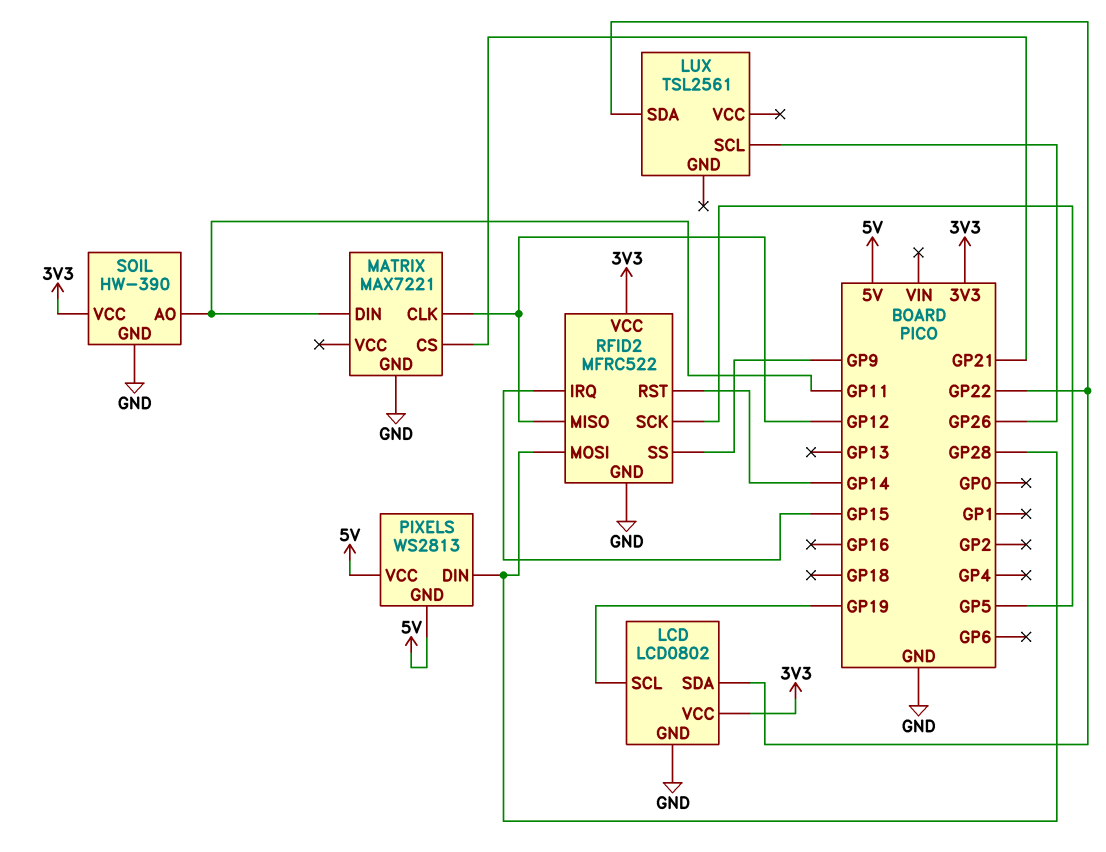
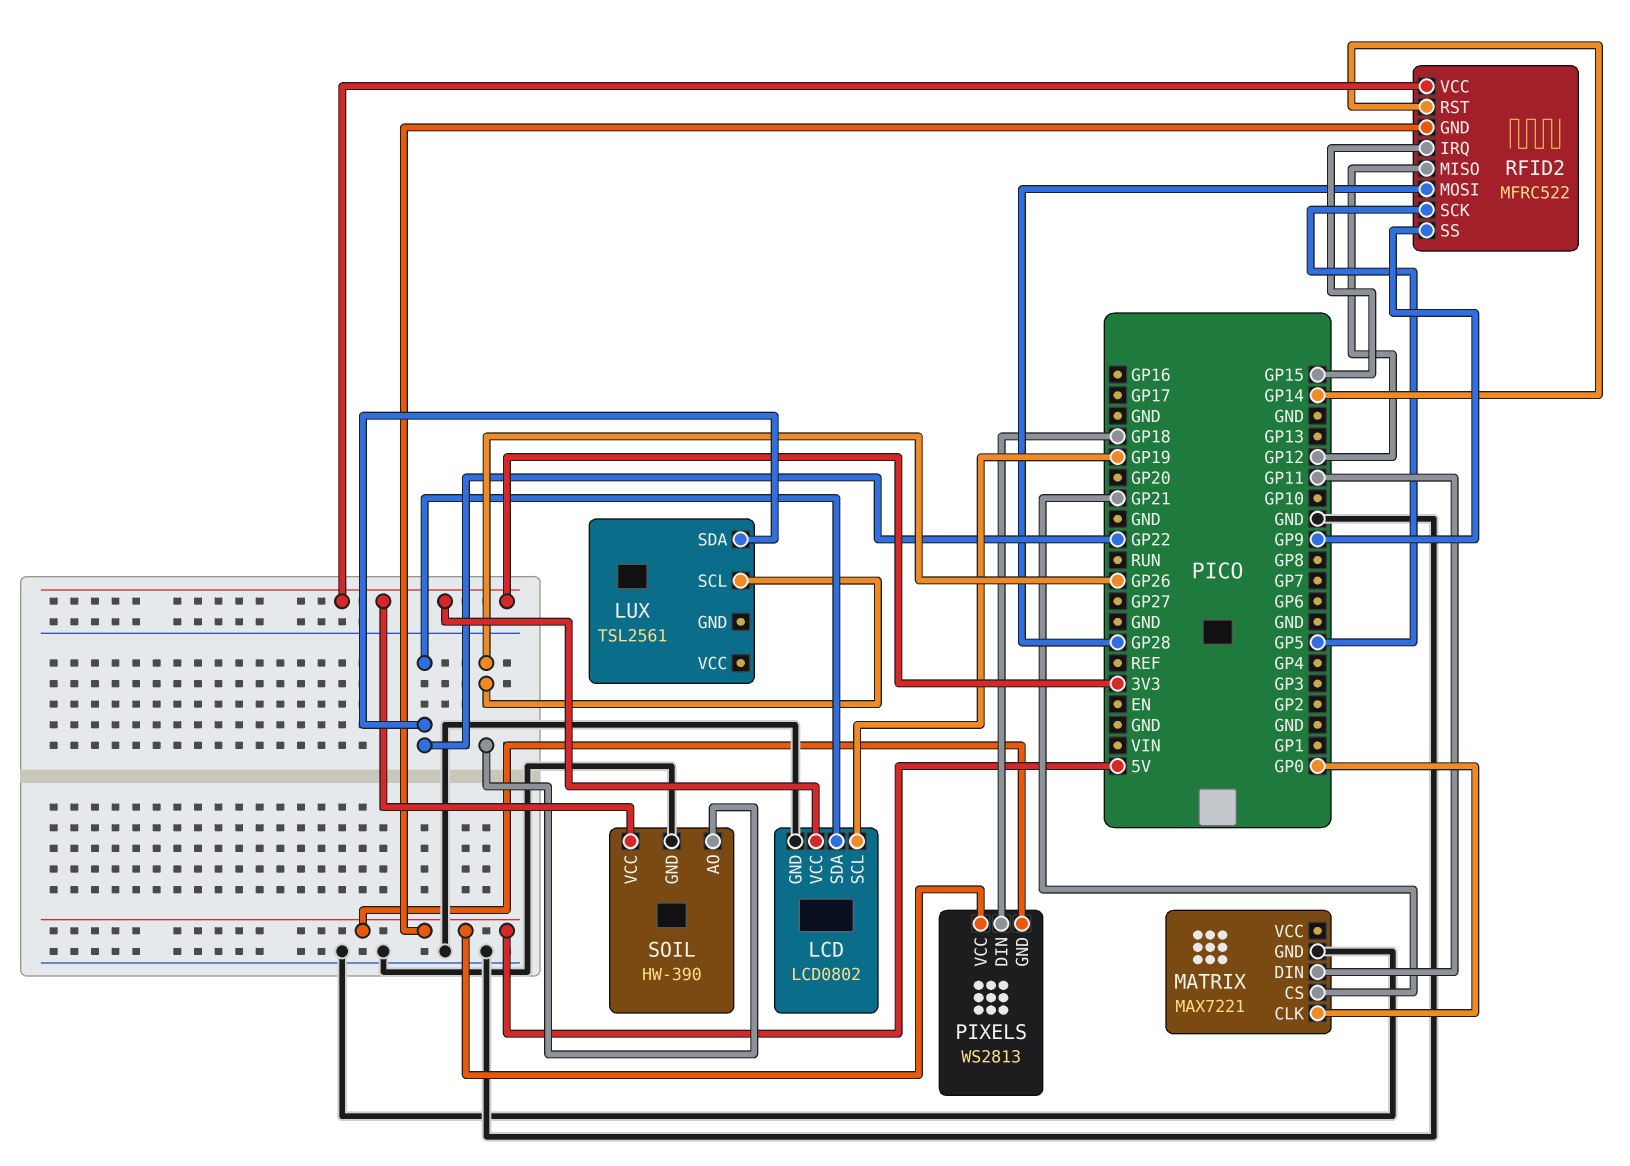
MATRIX pin CLK: GP12 -> GP0
PIXELS pin DIN: GP28 -> GP18
RFID2 pin GND: GND -> 5V
SOIL pin AO: GP11 -> GP26

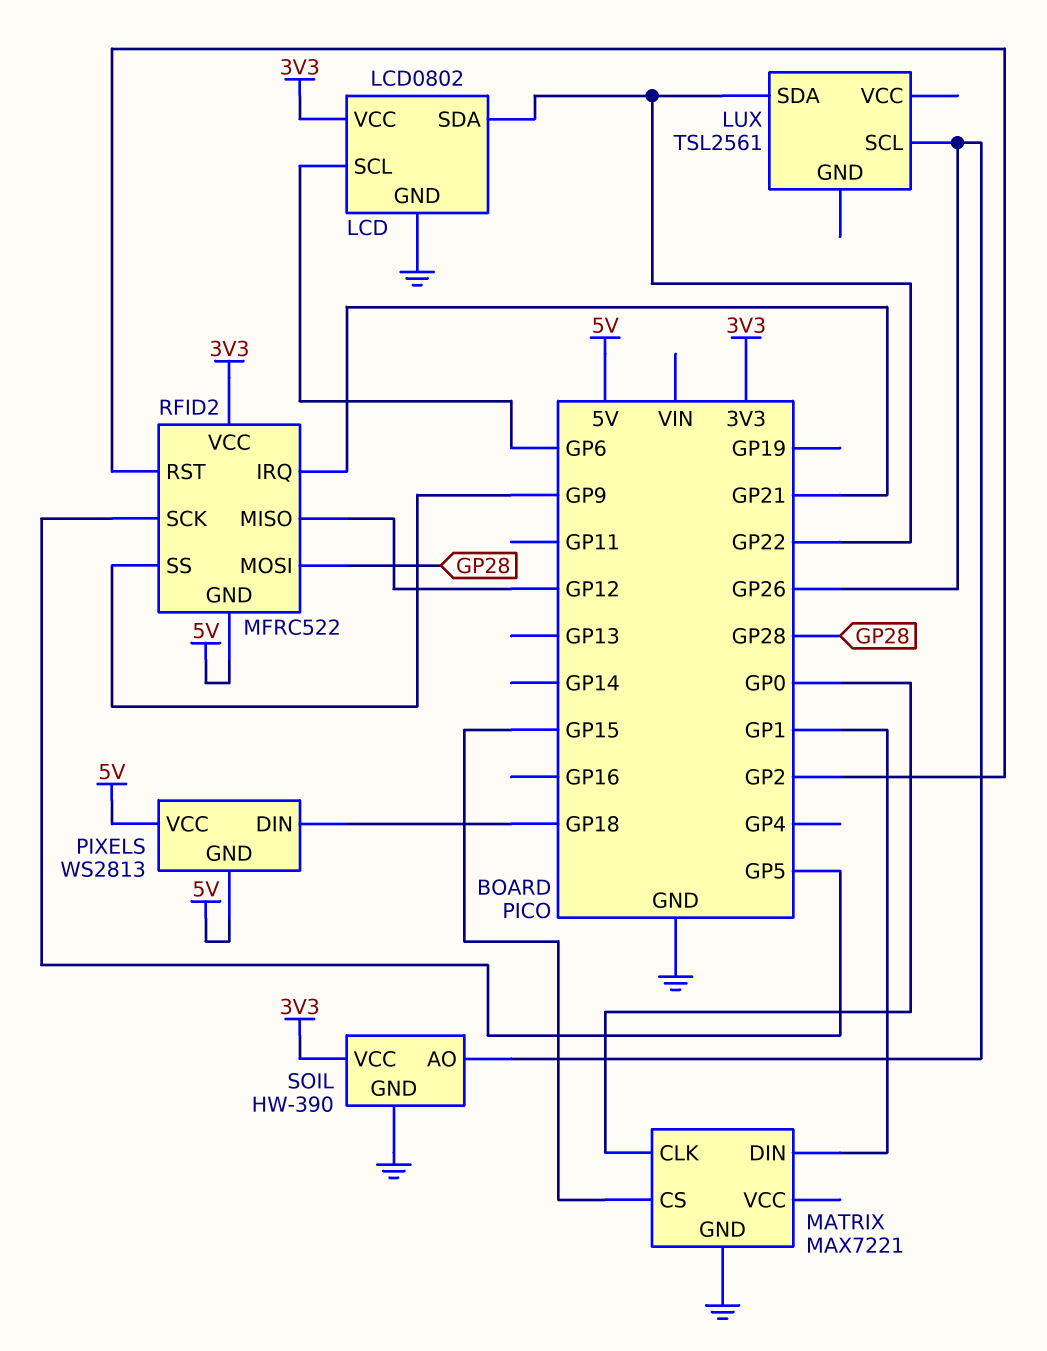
LCD pin SCL: GP19 -> GP6
MATRIX pin CS: GP21 -> GP15
MATRIX pin DIN: GP11 -> GP1
RFID2 pin IRQ: GP15 -> GP21
RFID2 pin RST: GP14 -> GP2

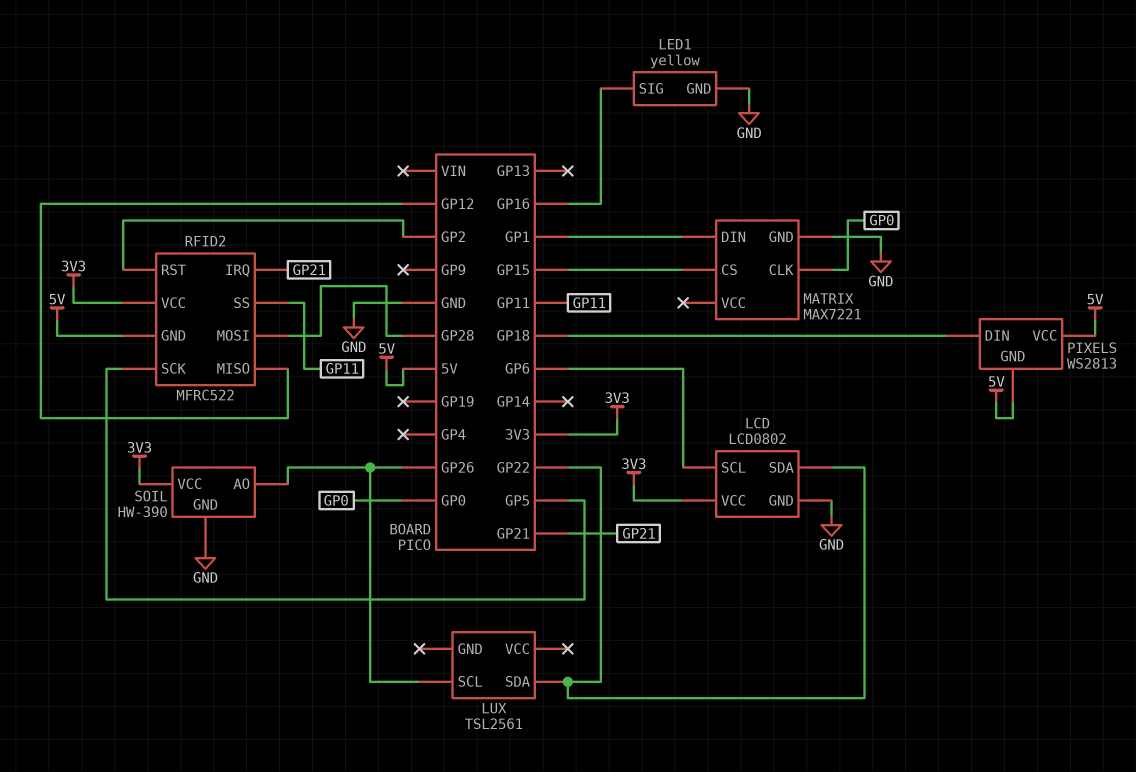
LED1: none -> yellow
LED1 pin GND: none -> GND
LED1 pin SIG: none -> GP16
RFID2 pin SS: GP9 -> GP11

